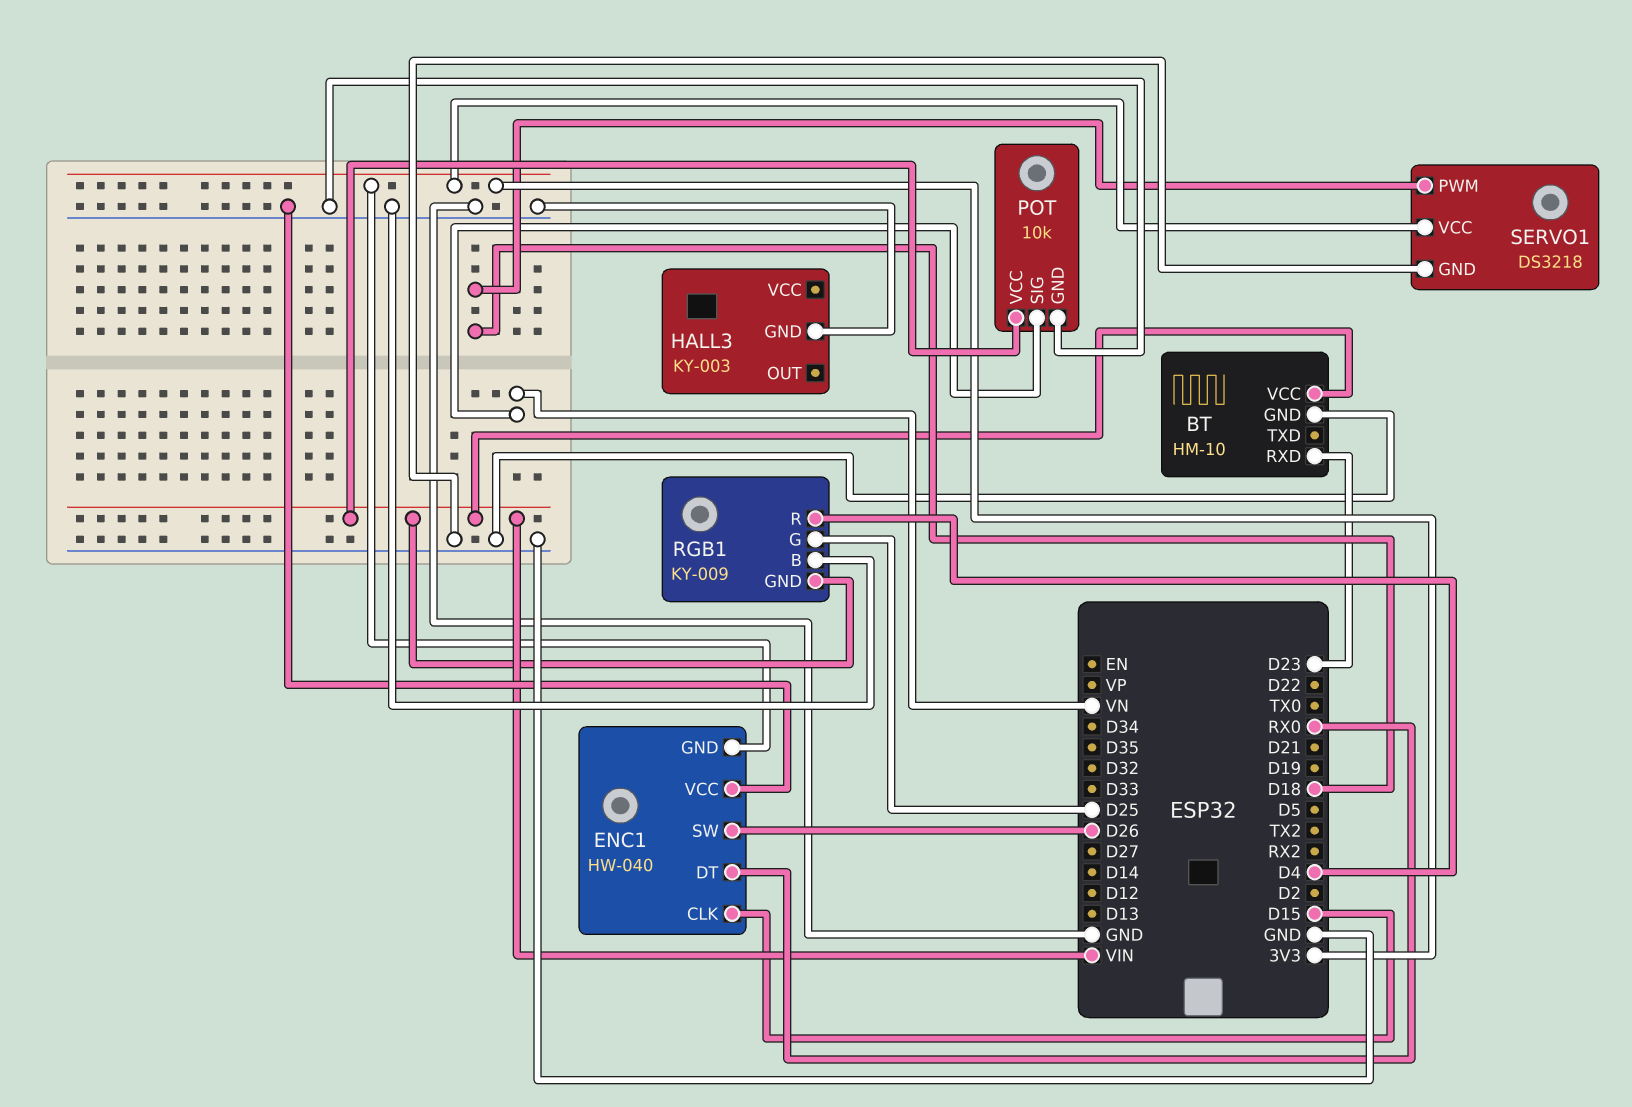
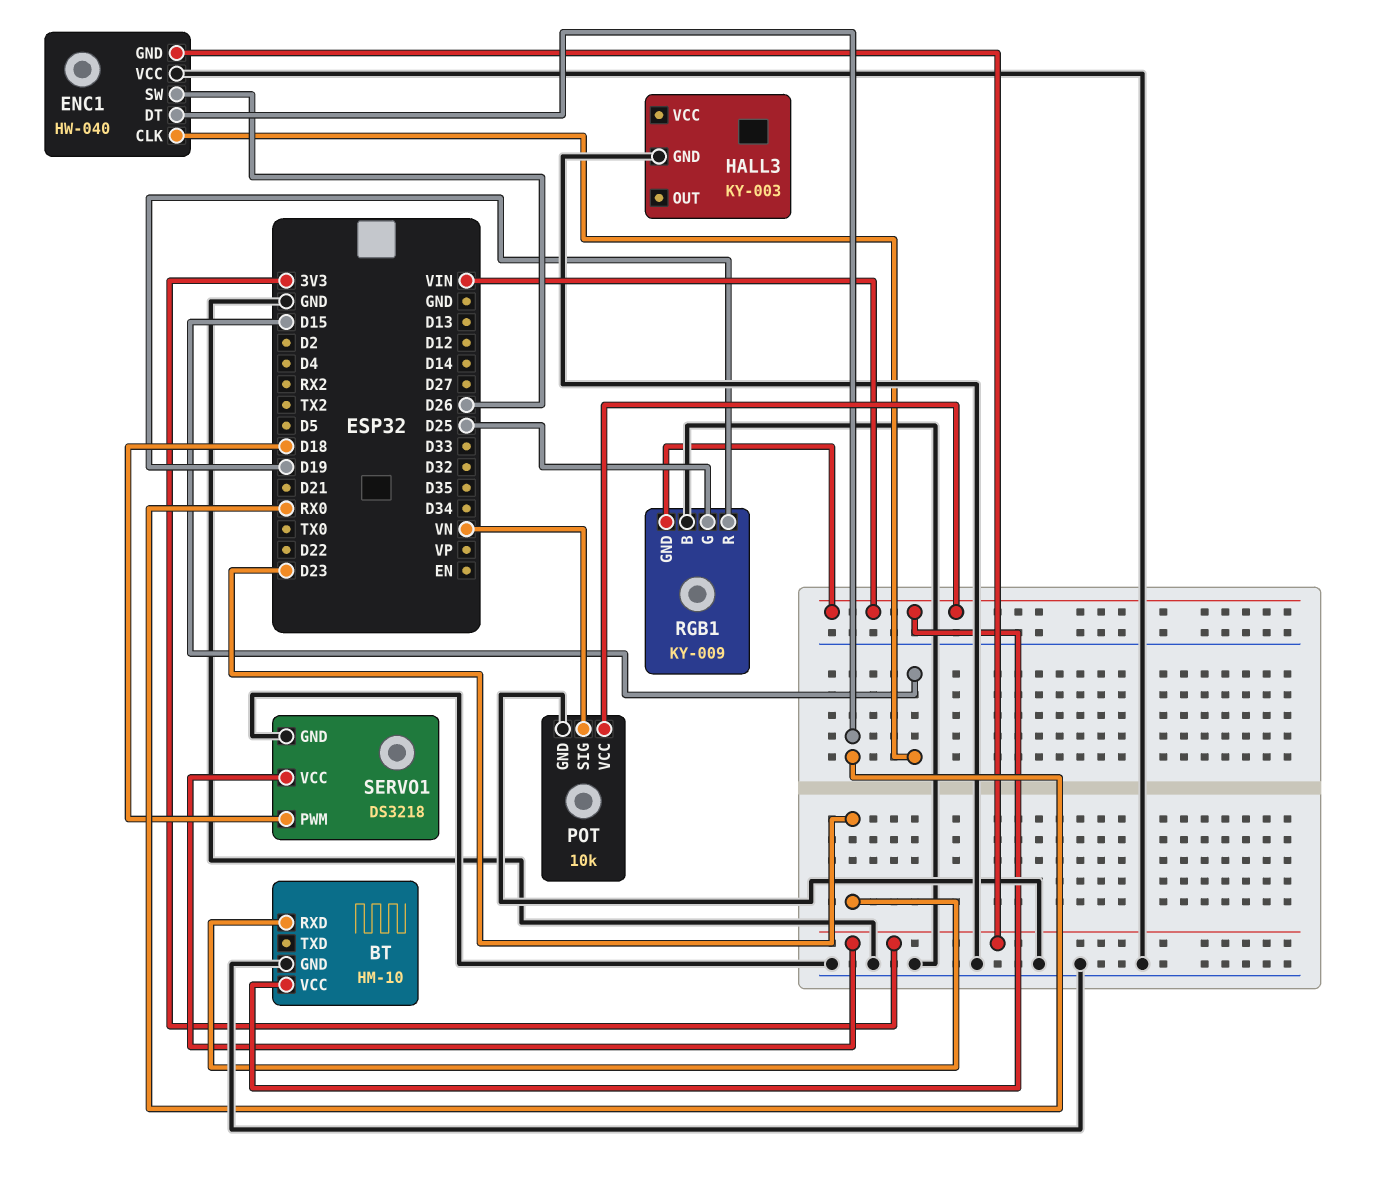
RGB1 pin R: D4 -> D19

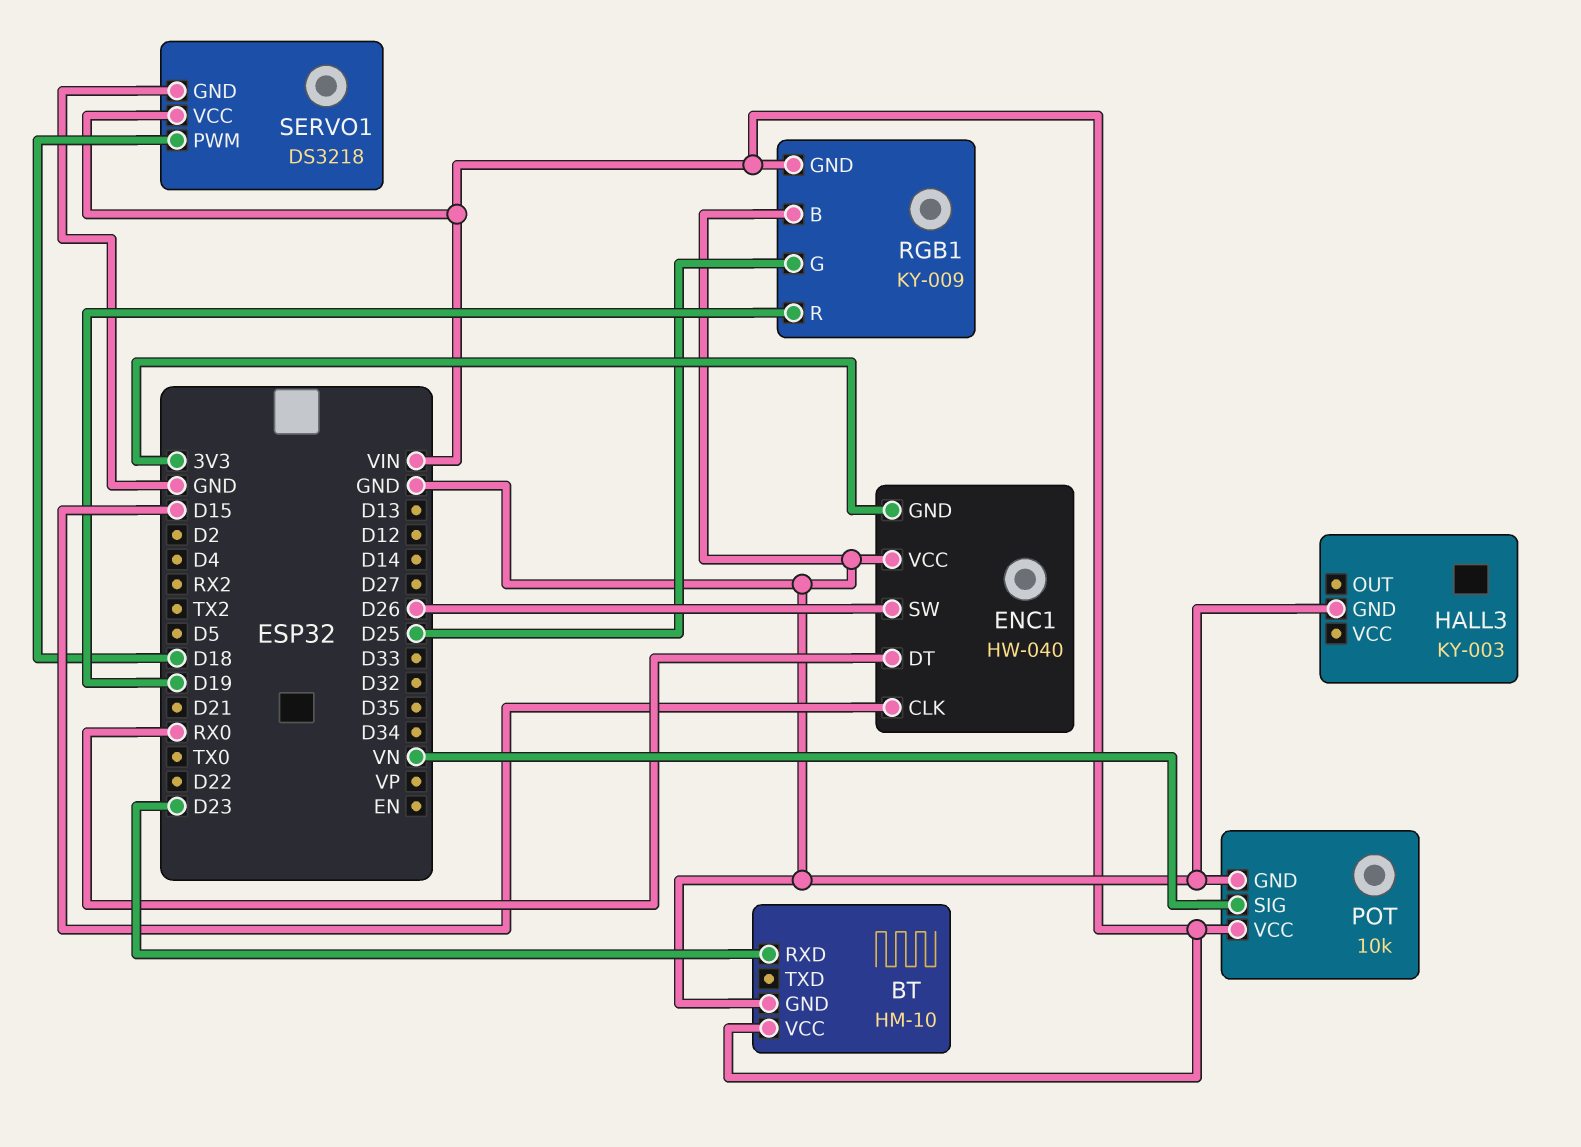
SERVO1 pin VCC: 3V3 -> VIN

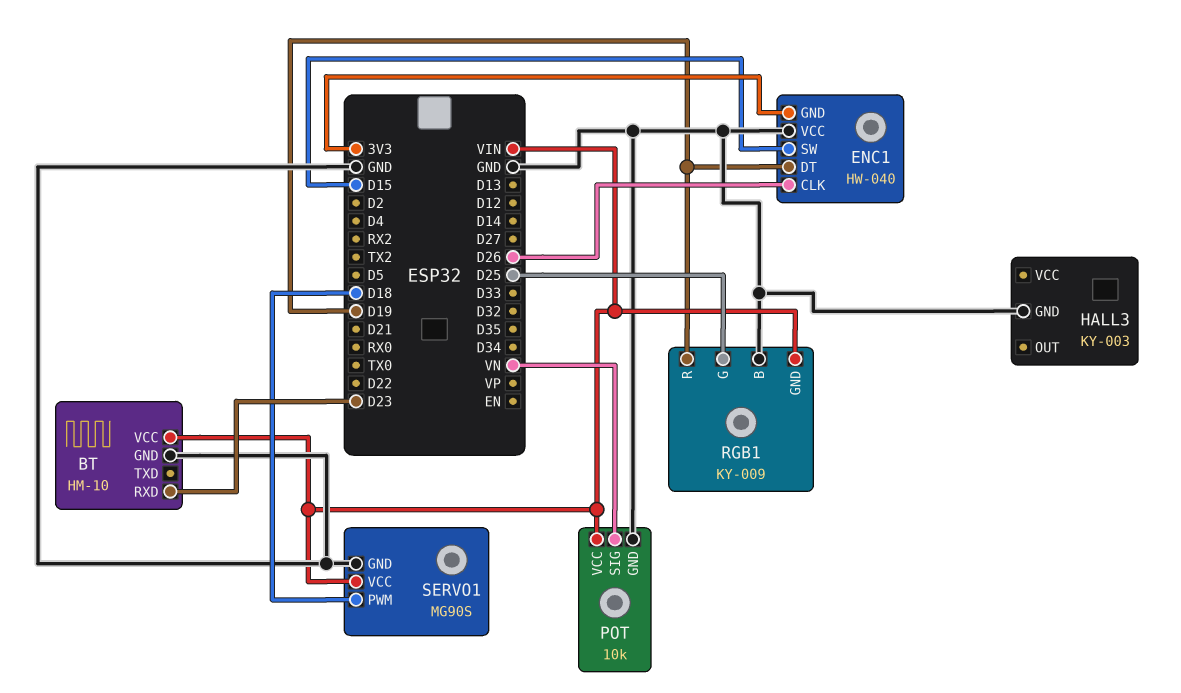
ENC1 pin CLK: D15 -> D26
ENC1 pin DT: RX0 -> D19
ENC1 pin SW: D26 -> D15
SERVO1: DS3218 -> MG90S

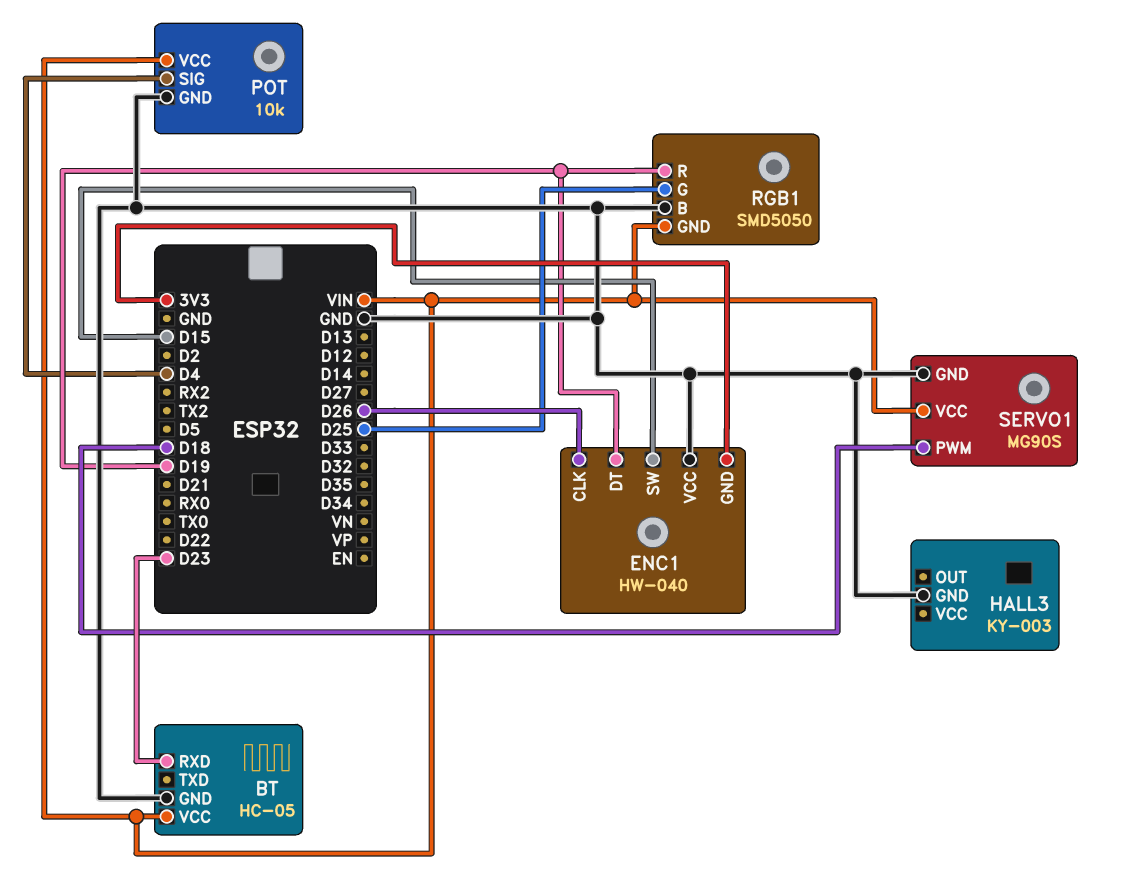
BT: HM-10 -> HC-05
POT pin SIG: VN -> D4
RGB1: KY-009 -> SMD5050

